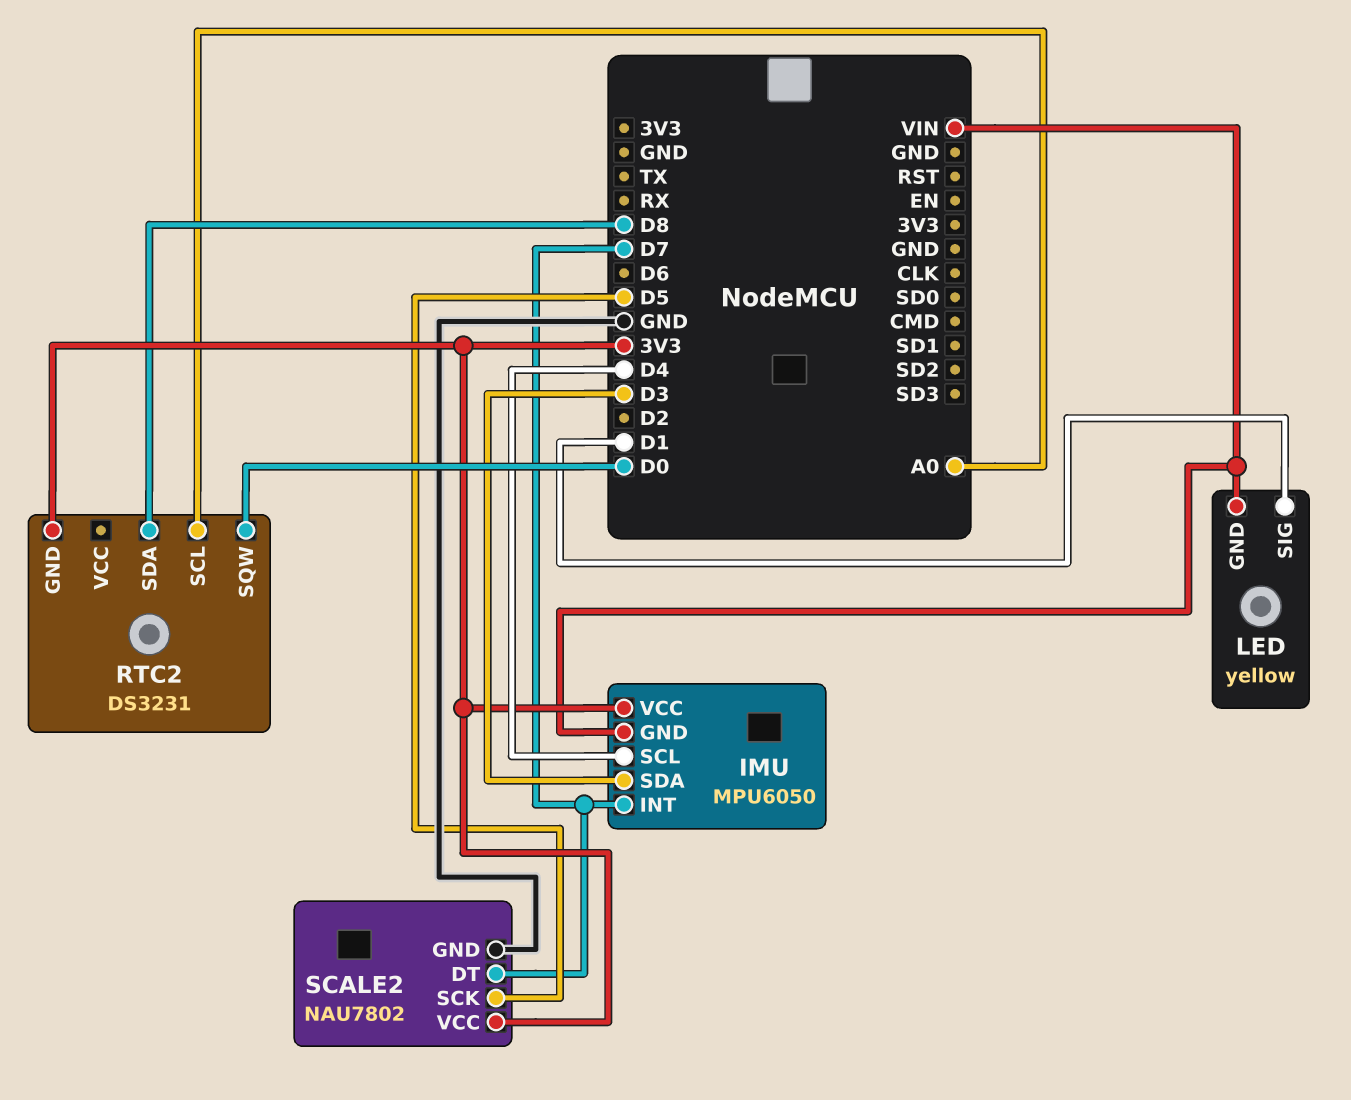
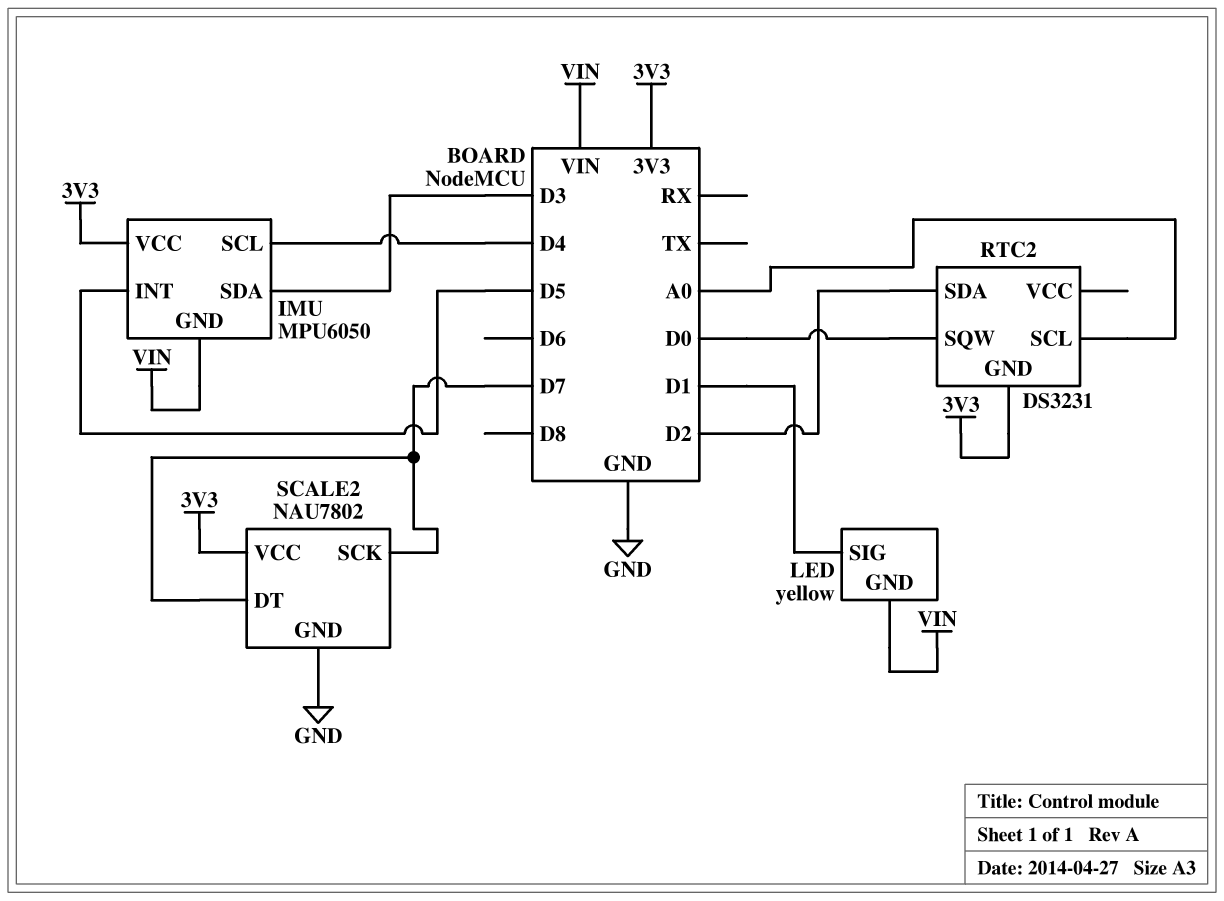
IMU pin INT: D7 -> D5
RTC2 pin SDA: D8 -> D2
SCALE2 pin SCK: D5 -> D7

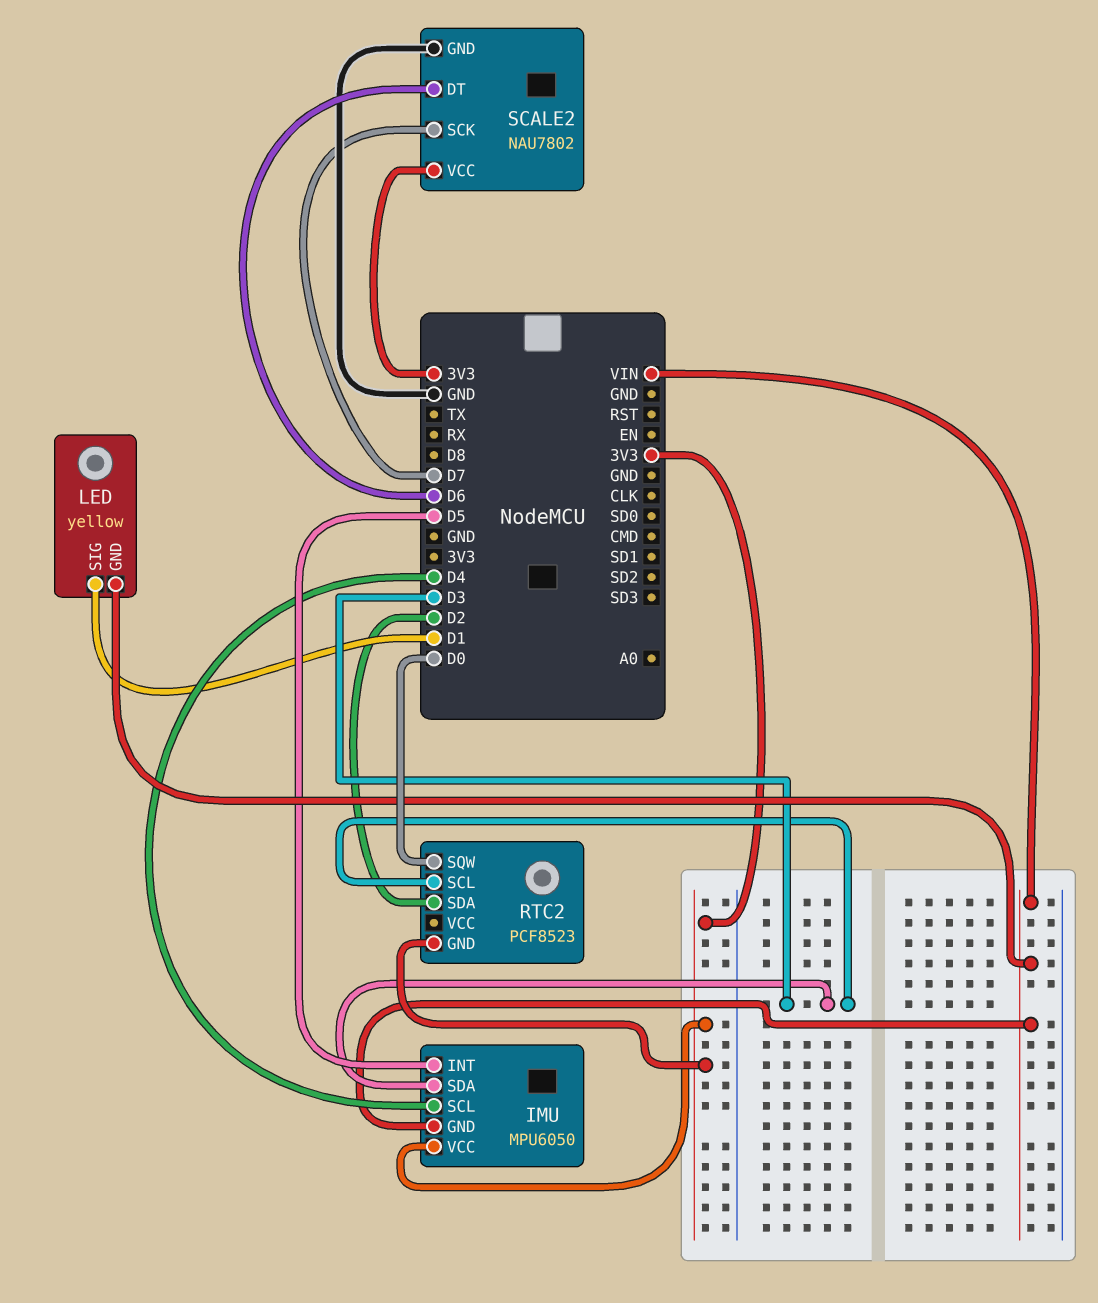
RTC2: DS3231 -> PCF8523
RTC2 pin SCL: A0 -> D3
SCALE2 pin DT: D7 -> D6

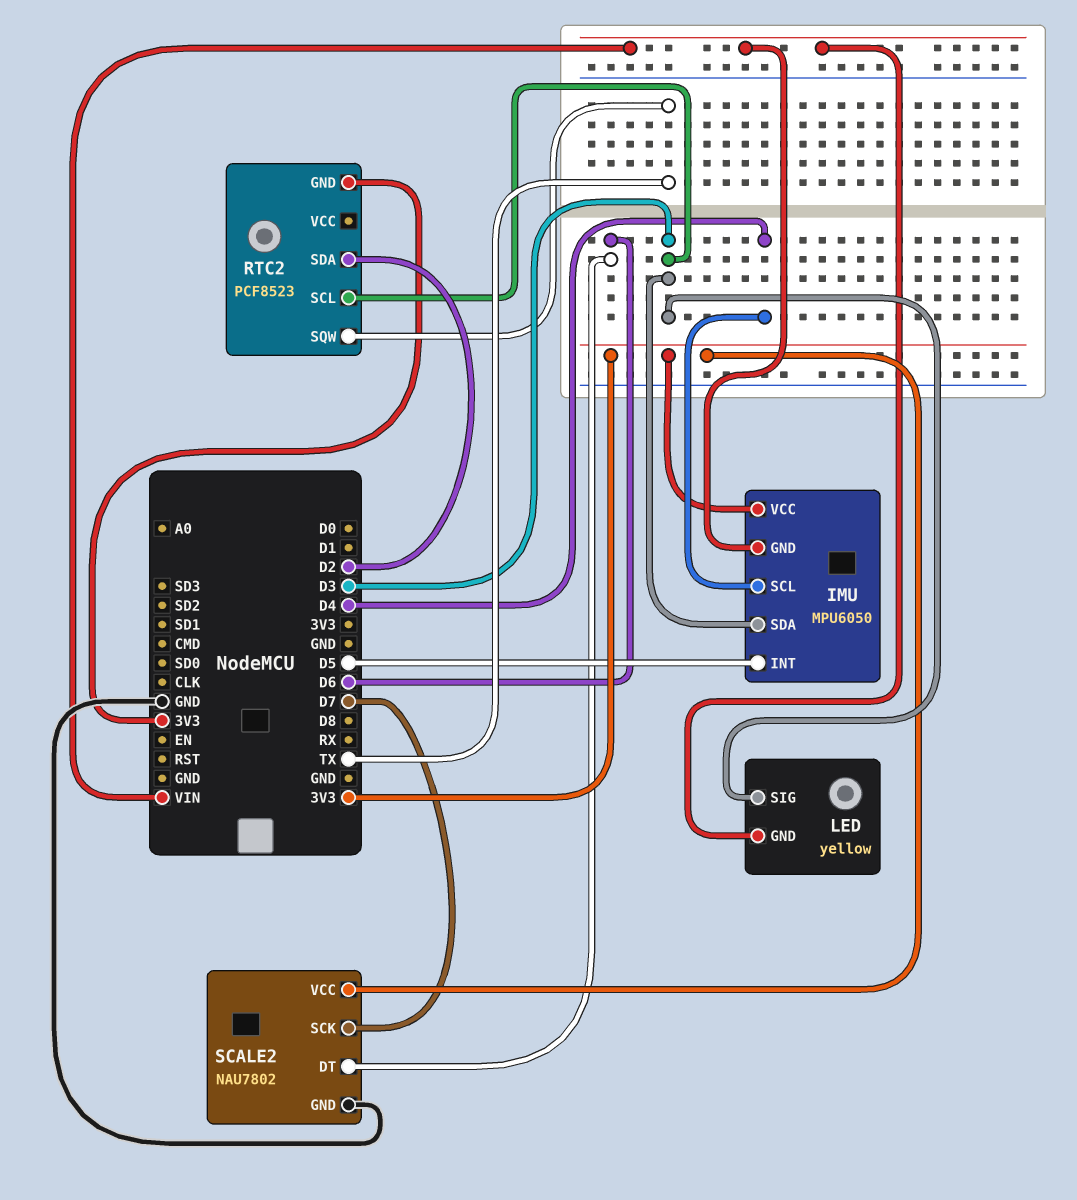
LED pin SIG: D1 -> D3
RTC2 pin SQW: D0 -> TX

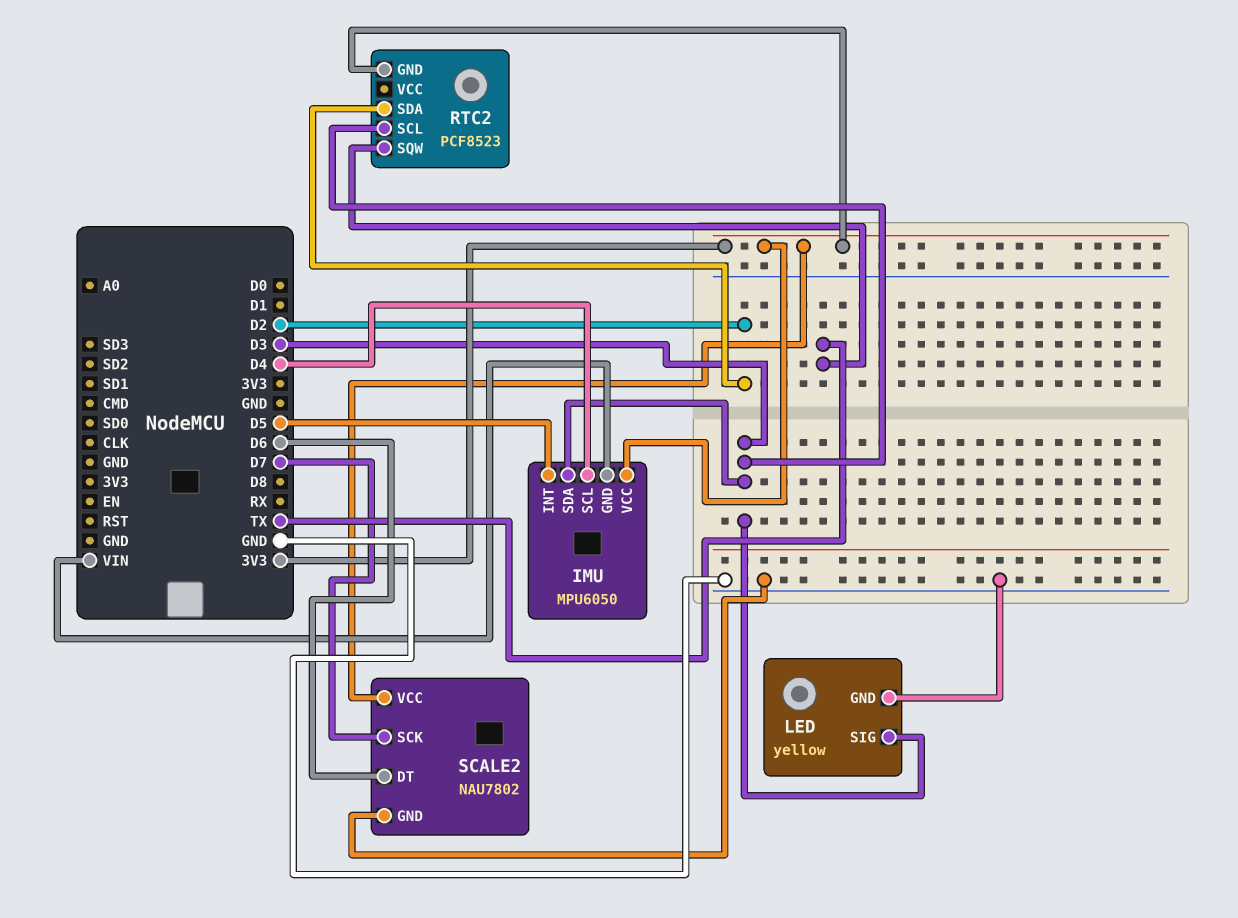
LED pin GND: VIN -> GND

